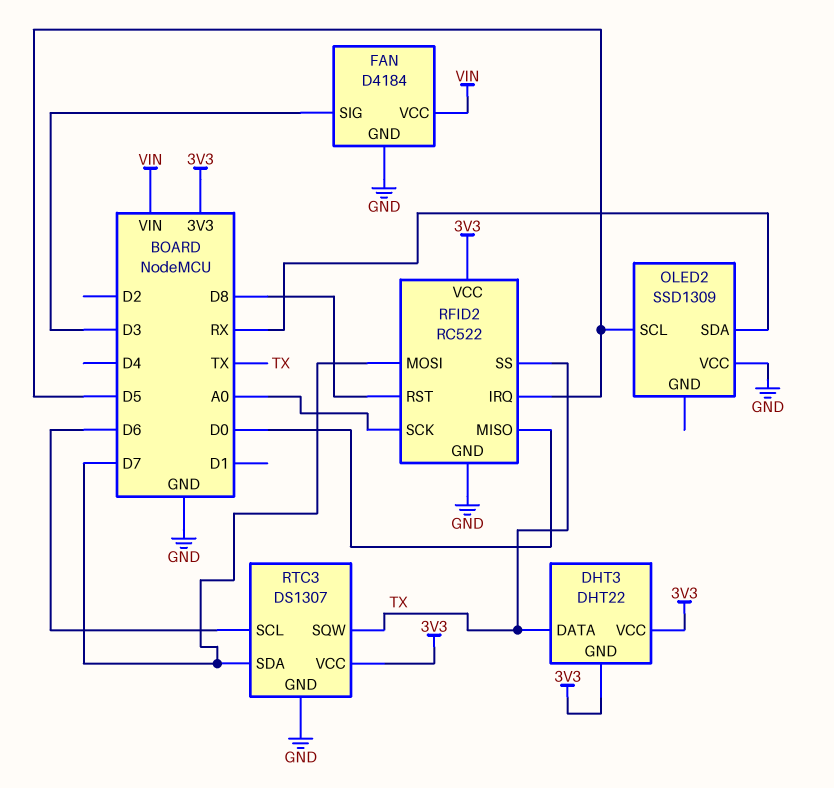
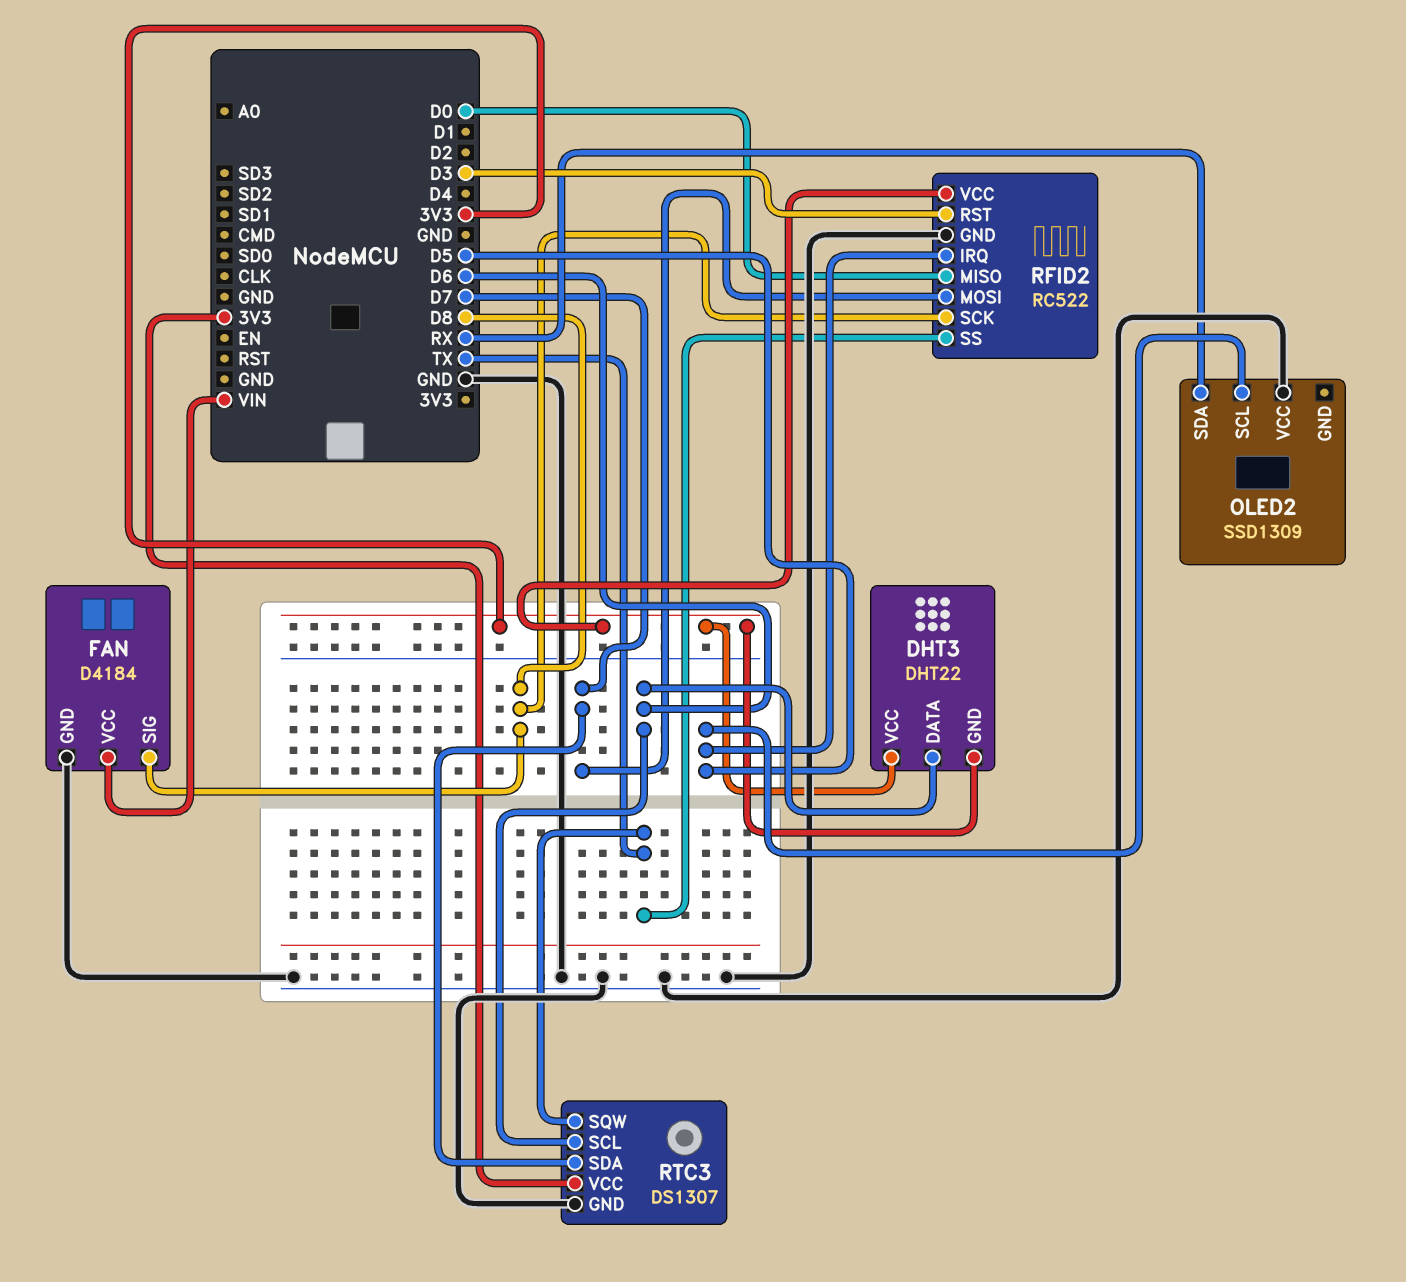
DHT3 pin DATA: TX -> D6
FAN pin SIG: D3 -> D8
RFID2 pin RST: D8 -> D3
RFID2 pin SCK: A0 -> D8

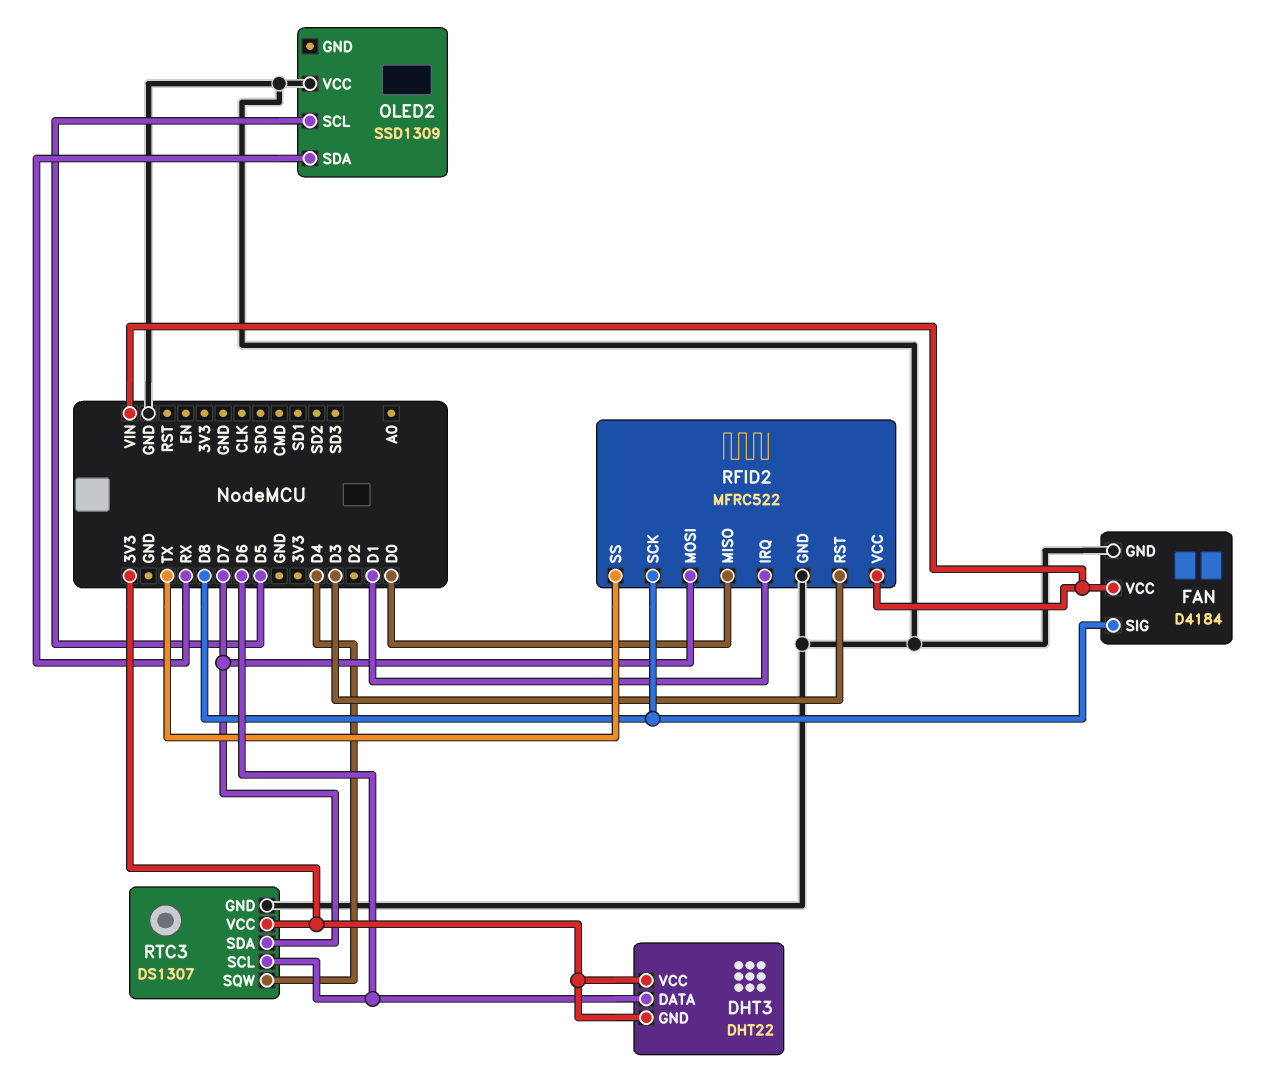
RFID2: RC522 -> MFRC522
RFID2 pin IRQ: D5 -> D1
RFID2 pin VCC: 3V3 -> VIN
RTC3 pin SQW: TX -> D4

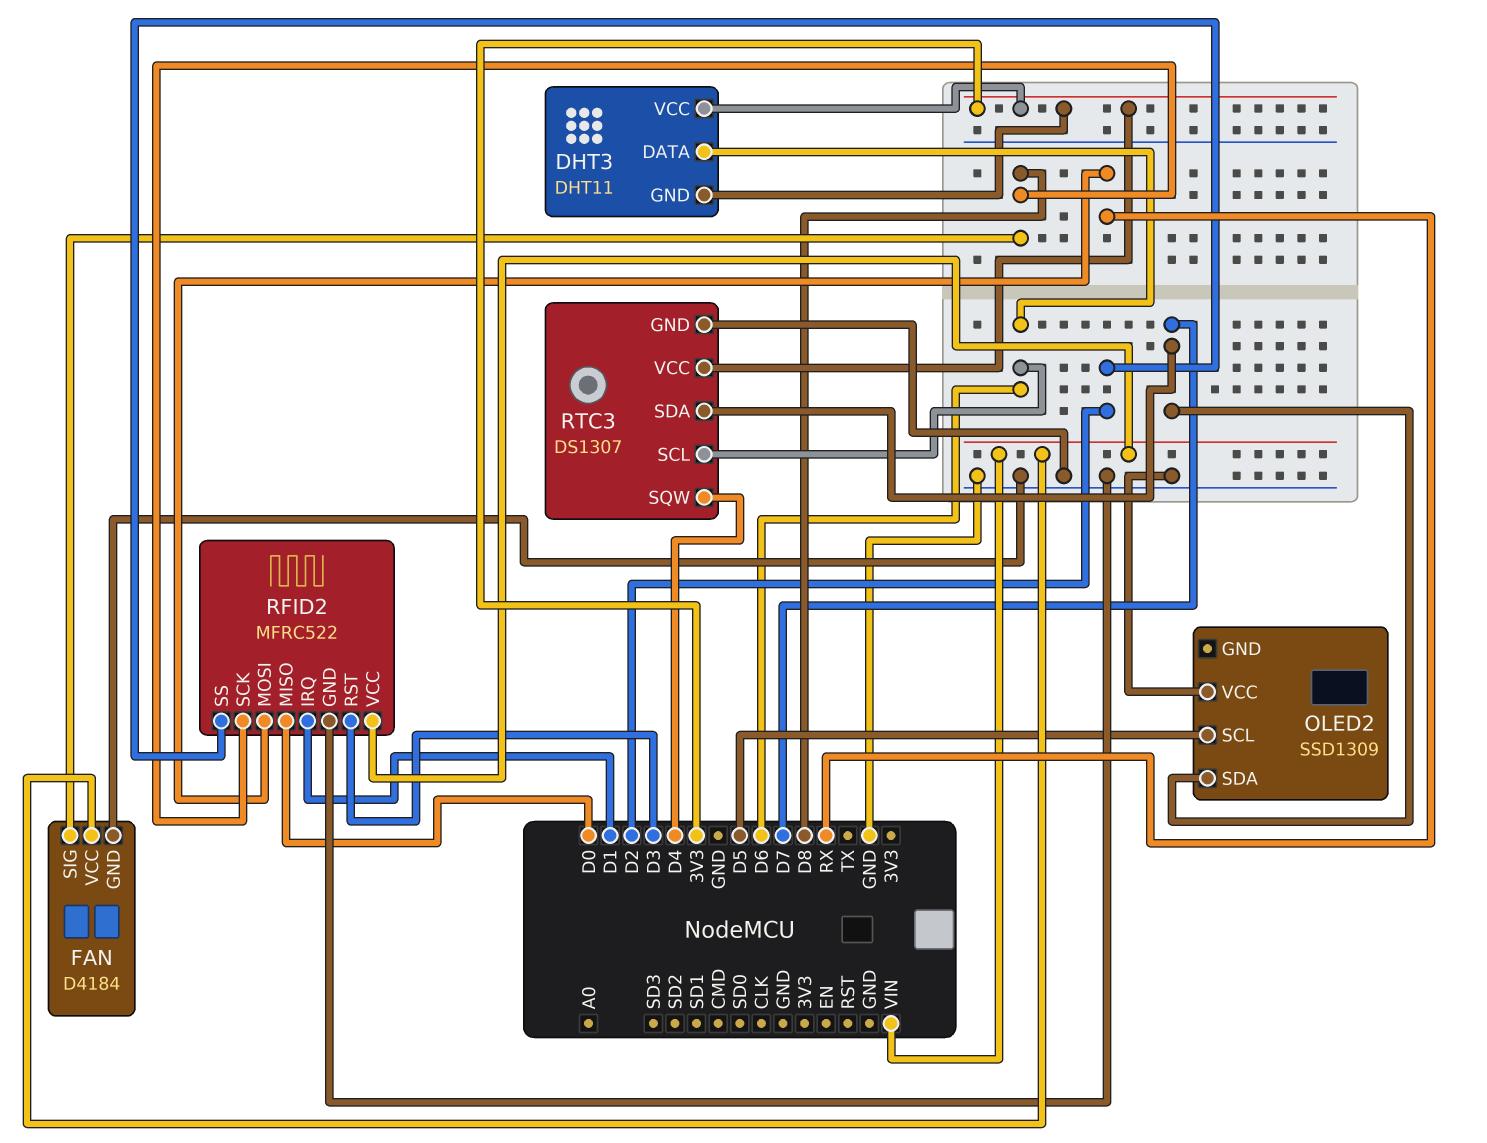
DHT3: DHT22 -> DHT11
OLED2 pin SDA: RX -> D7
RFID2 pin MOSI: D7 -> RX
RFID2 pin SS: TX -> D2

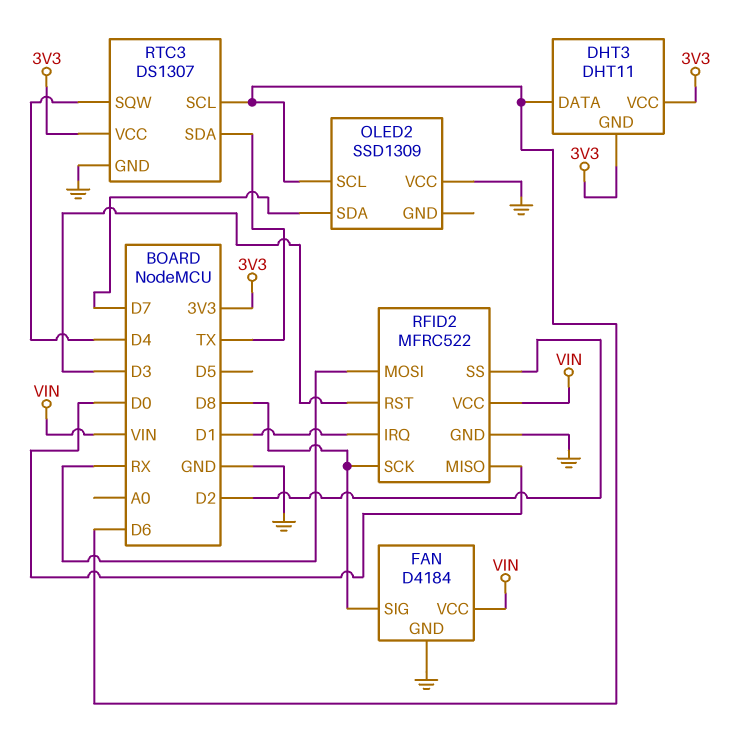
OLED2 pin SCL: D5 -> D6
RTC3 pin SDA: D7 -> TX

